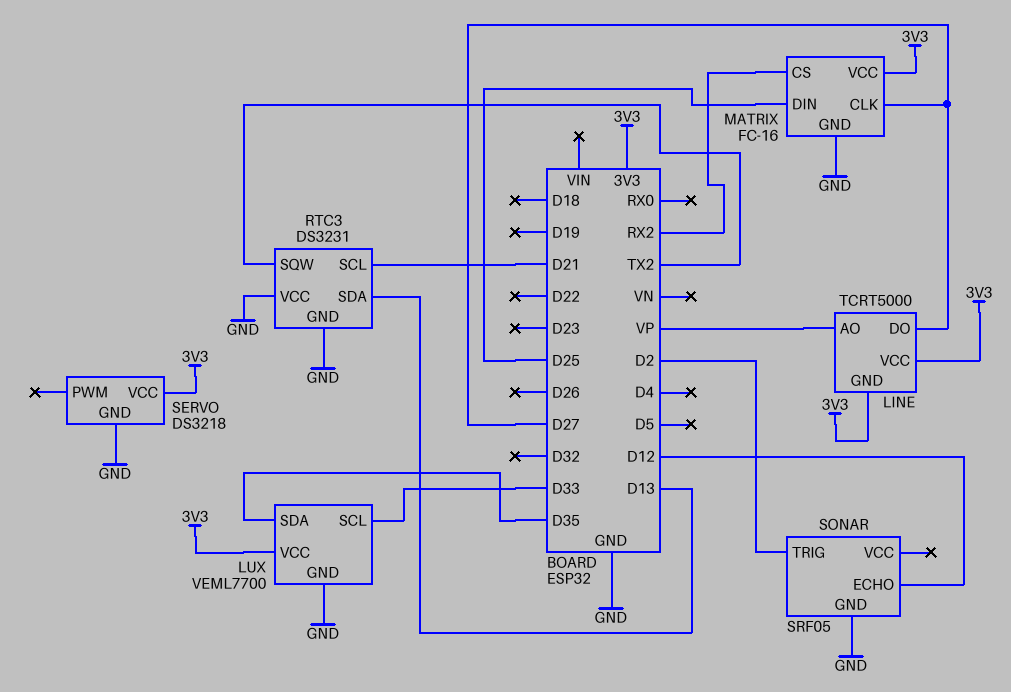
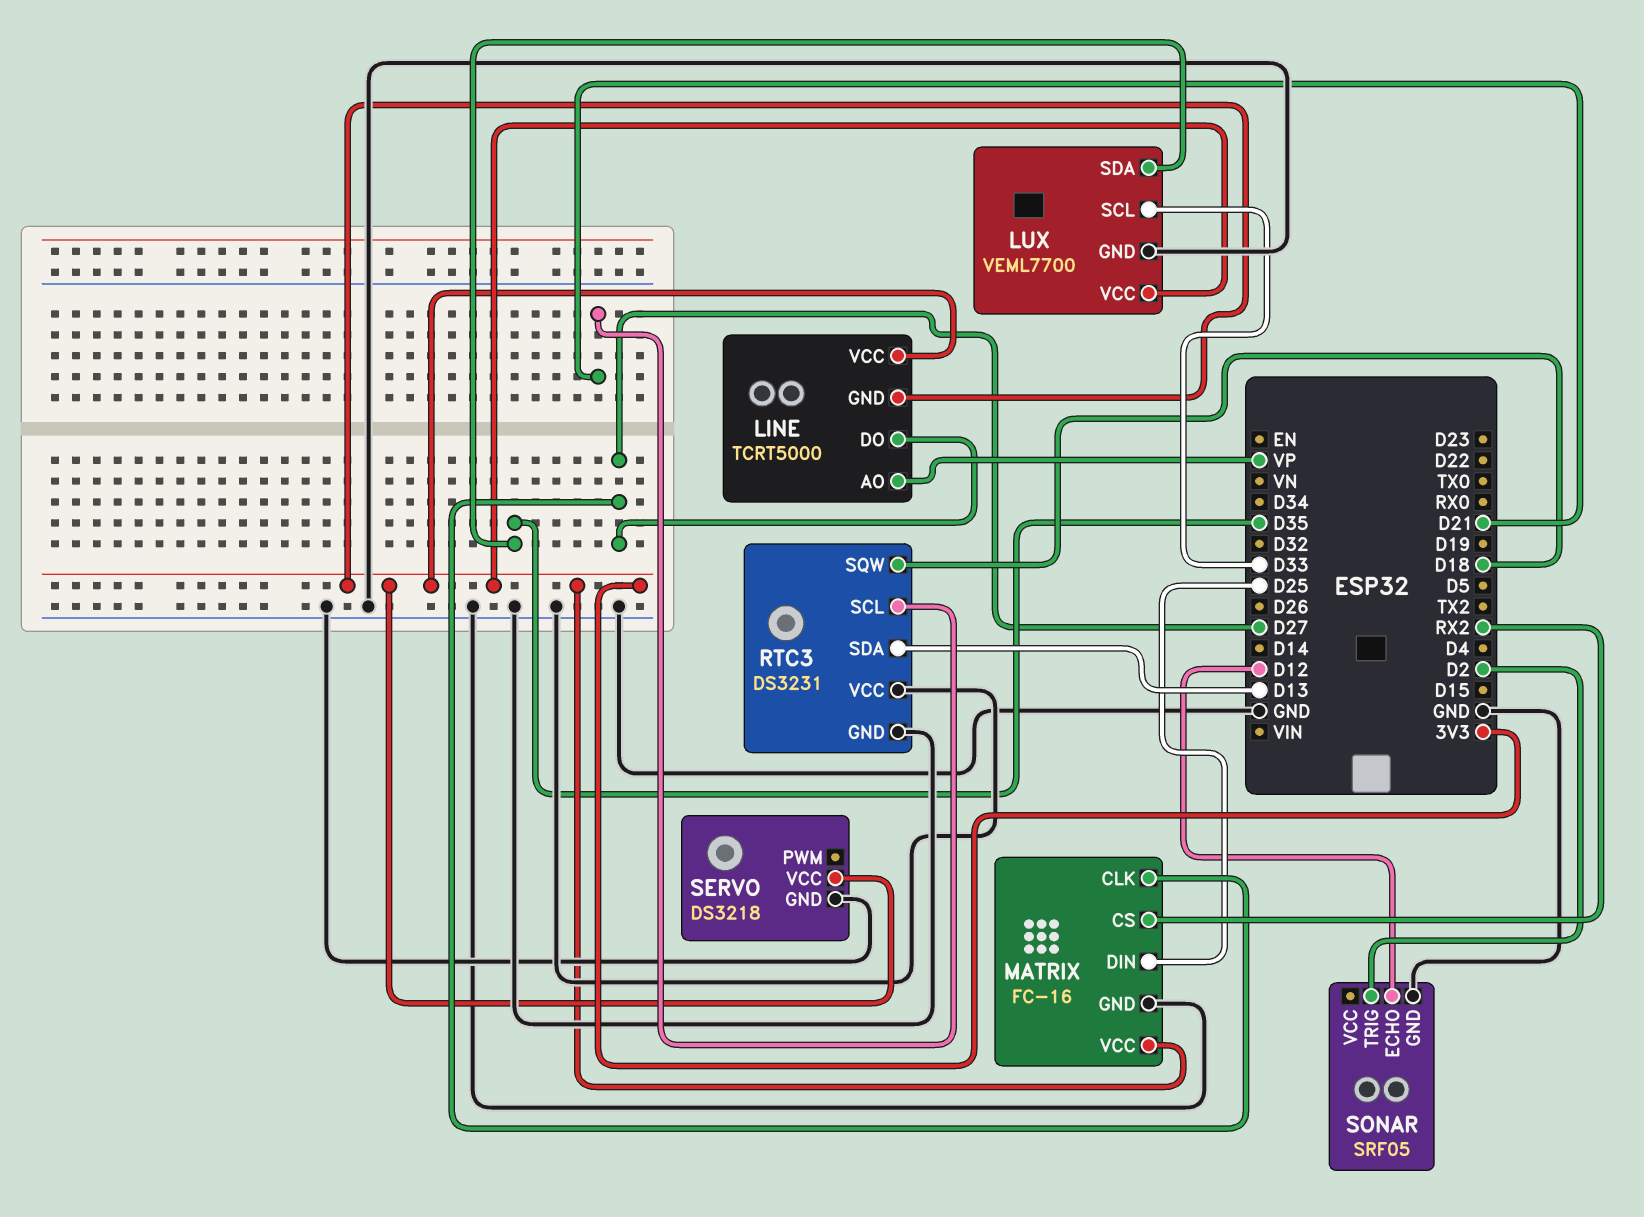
RTC3 pin SQW: TX2 -> D18

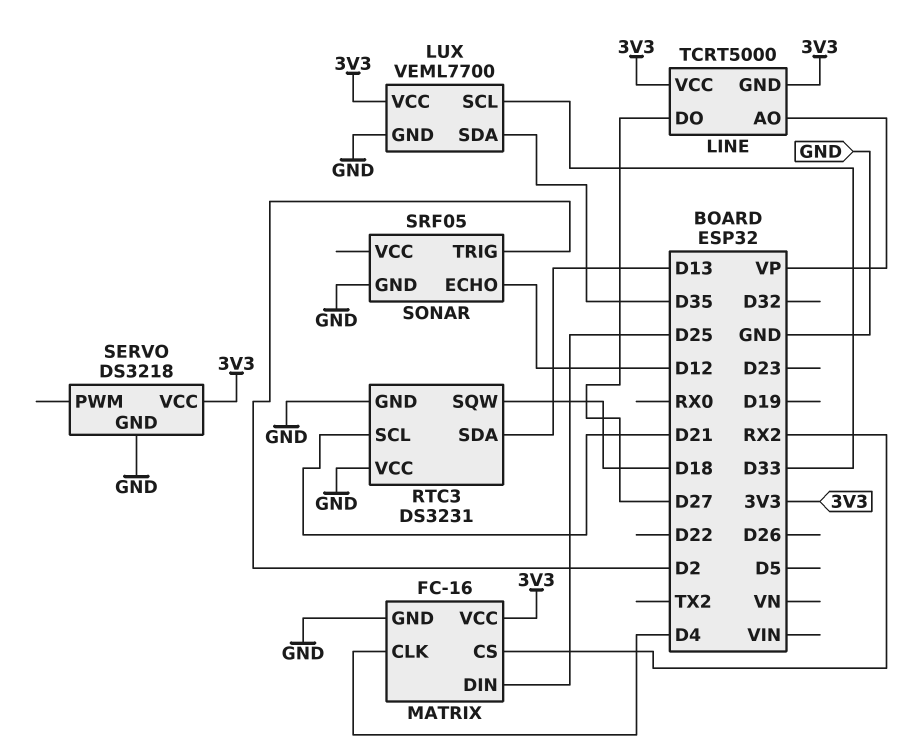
MATRIX pin CLK: D27 -> D4

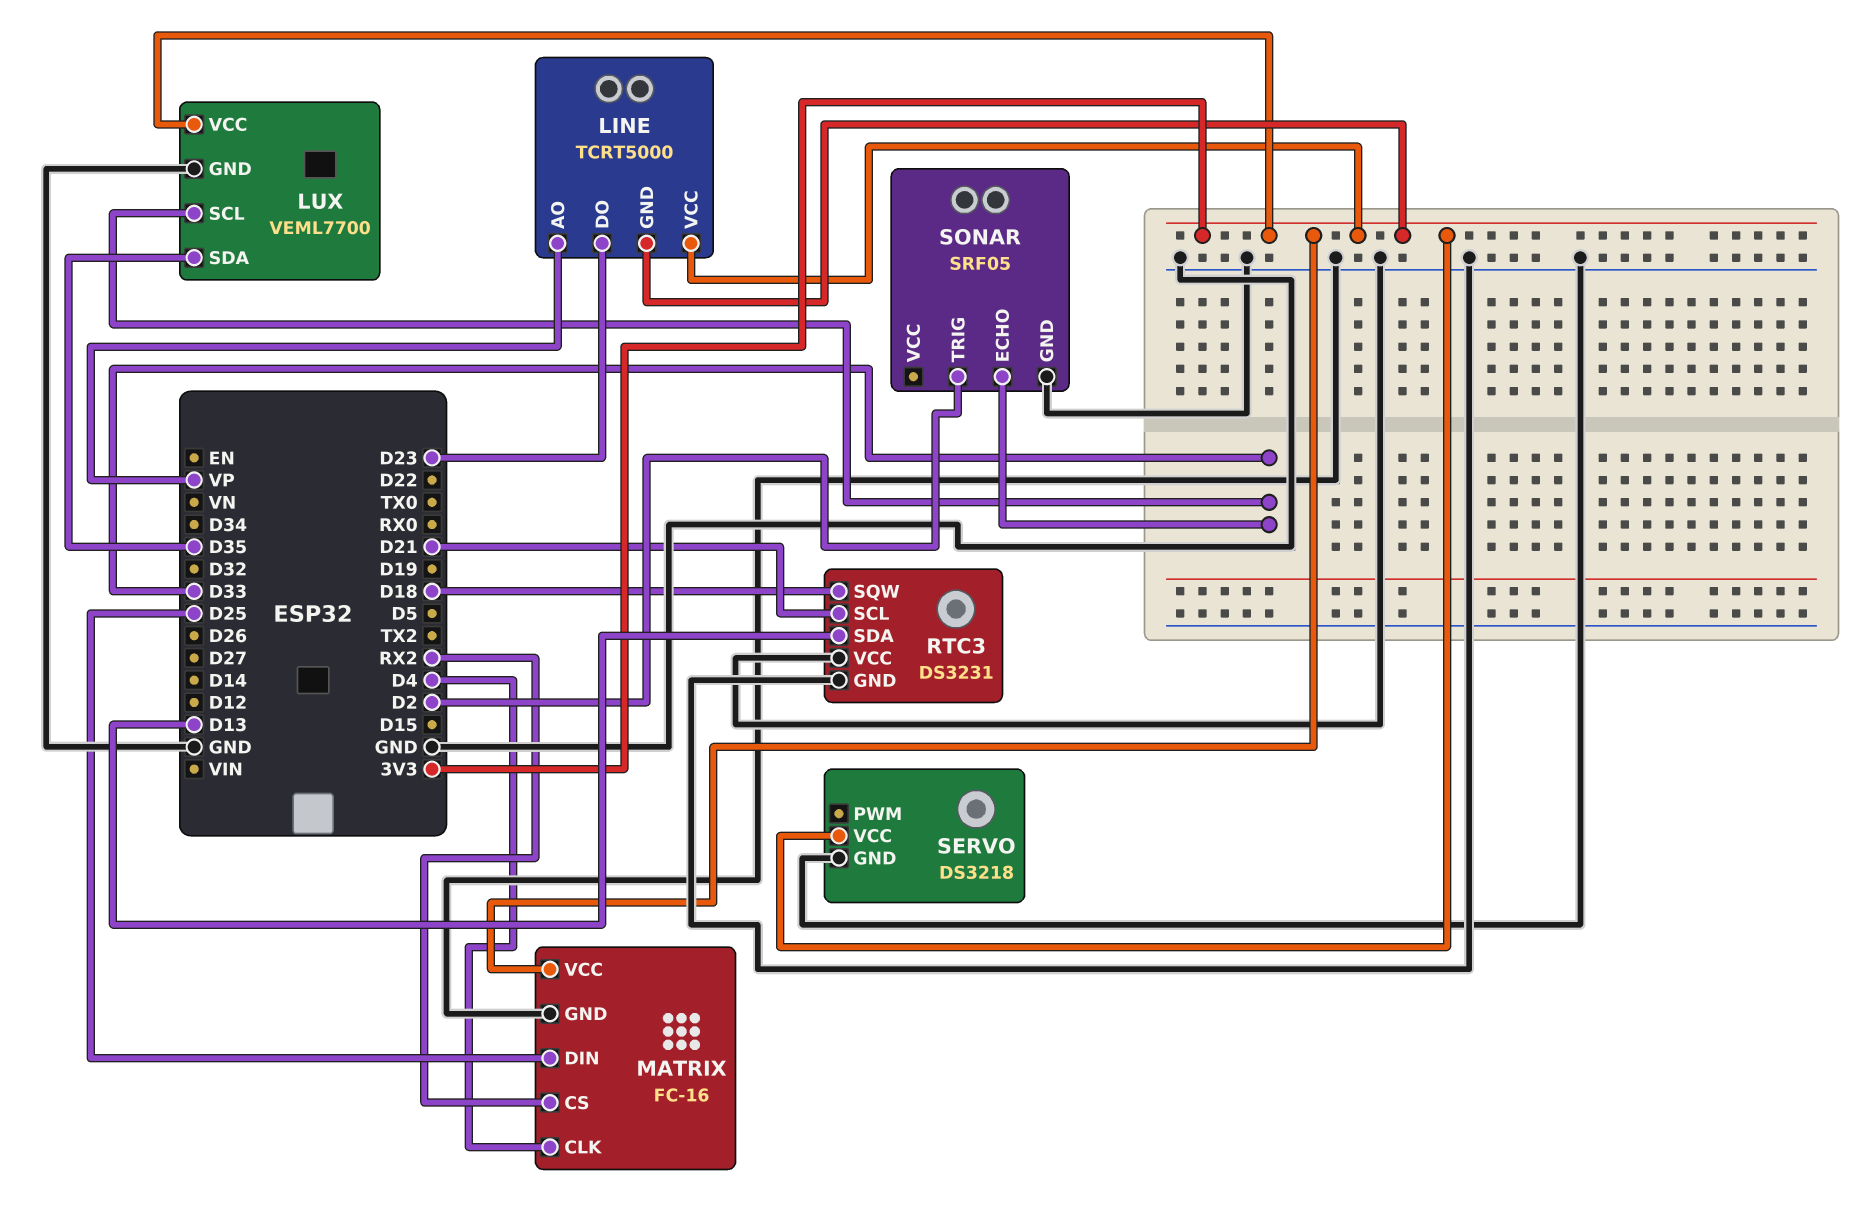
LINE pin DO: D27 -> D23
SONAR pin ECHO: D12 -> D33

